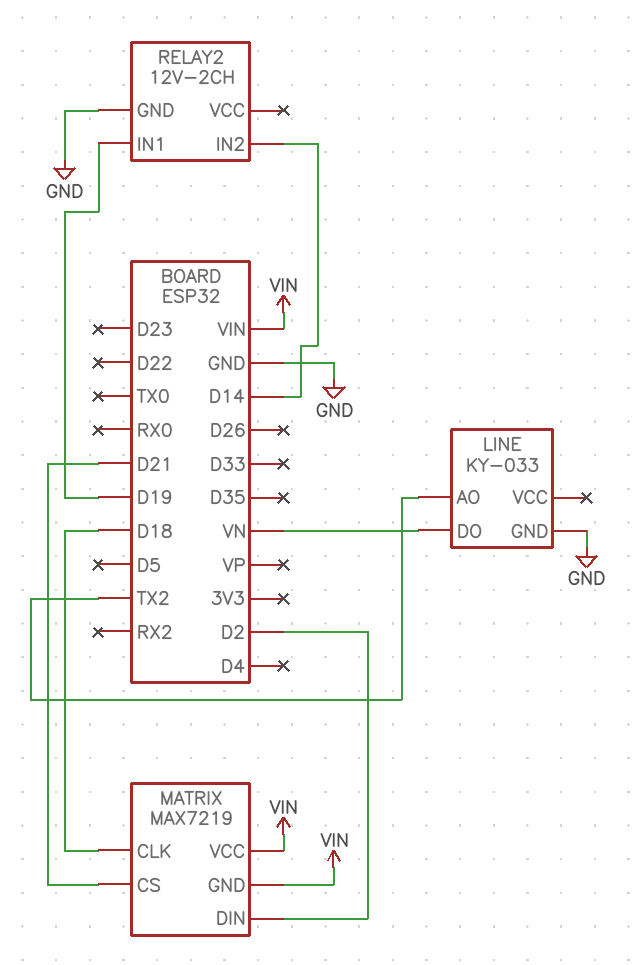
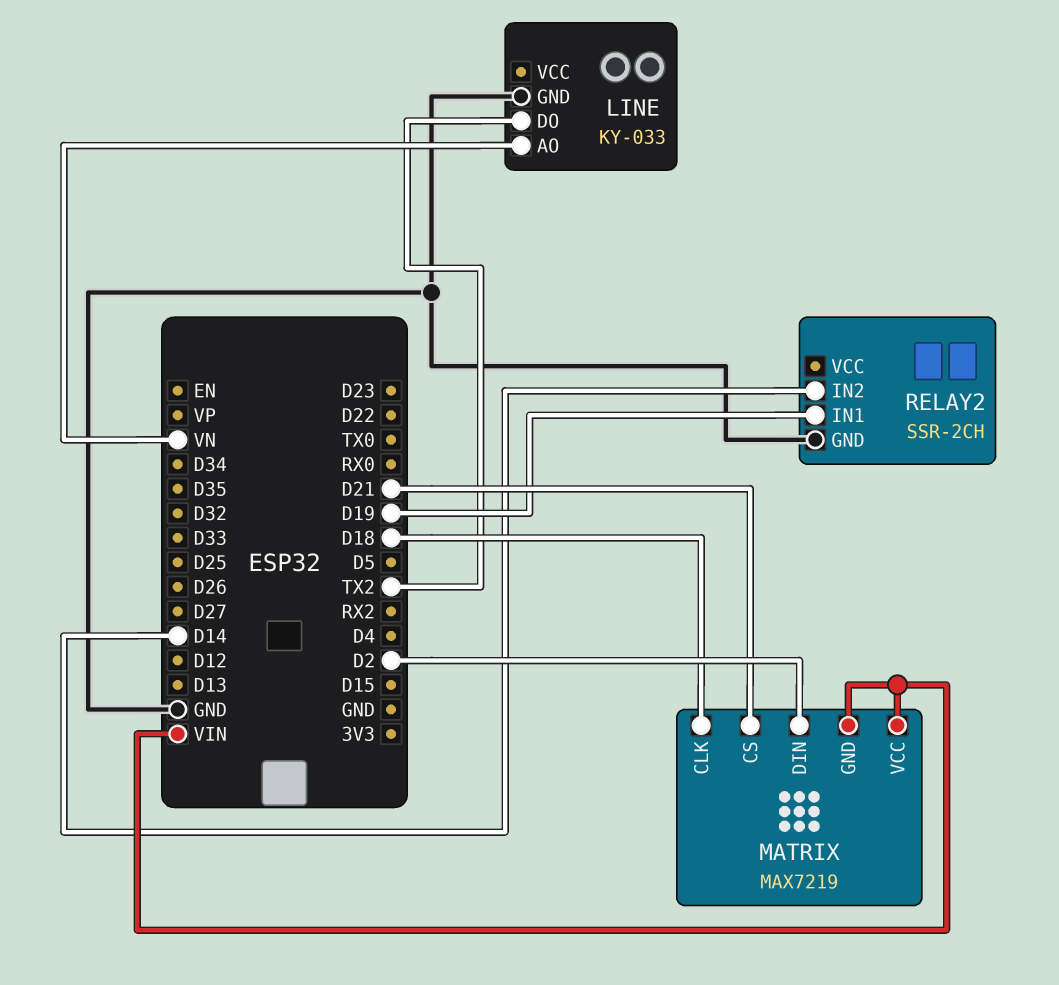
LINE pin AO: TX2 -> VN
LINE pin DO: VN -> TX2
RELAY2: 12V-2CH -> SSR-2CH

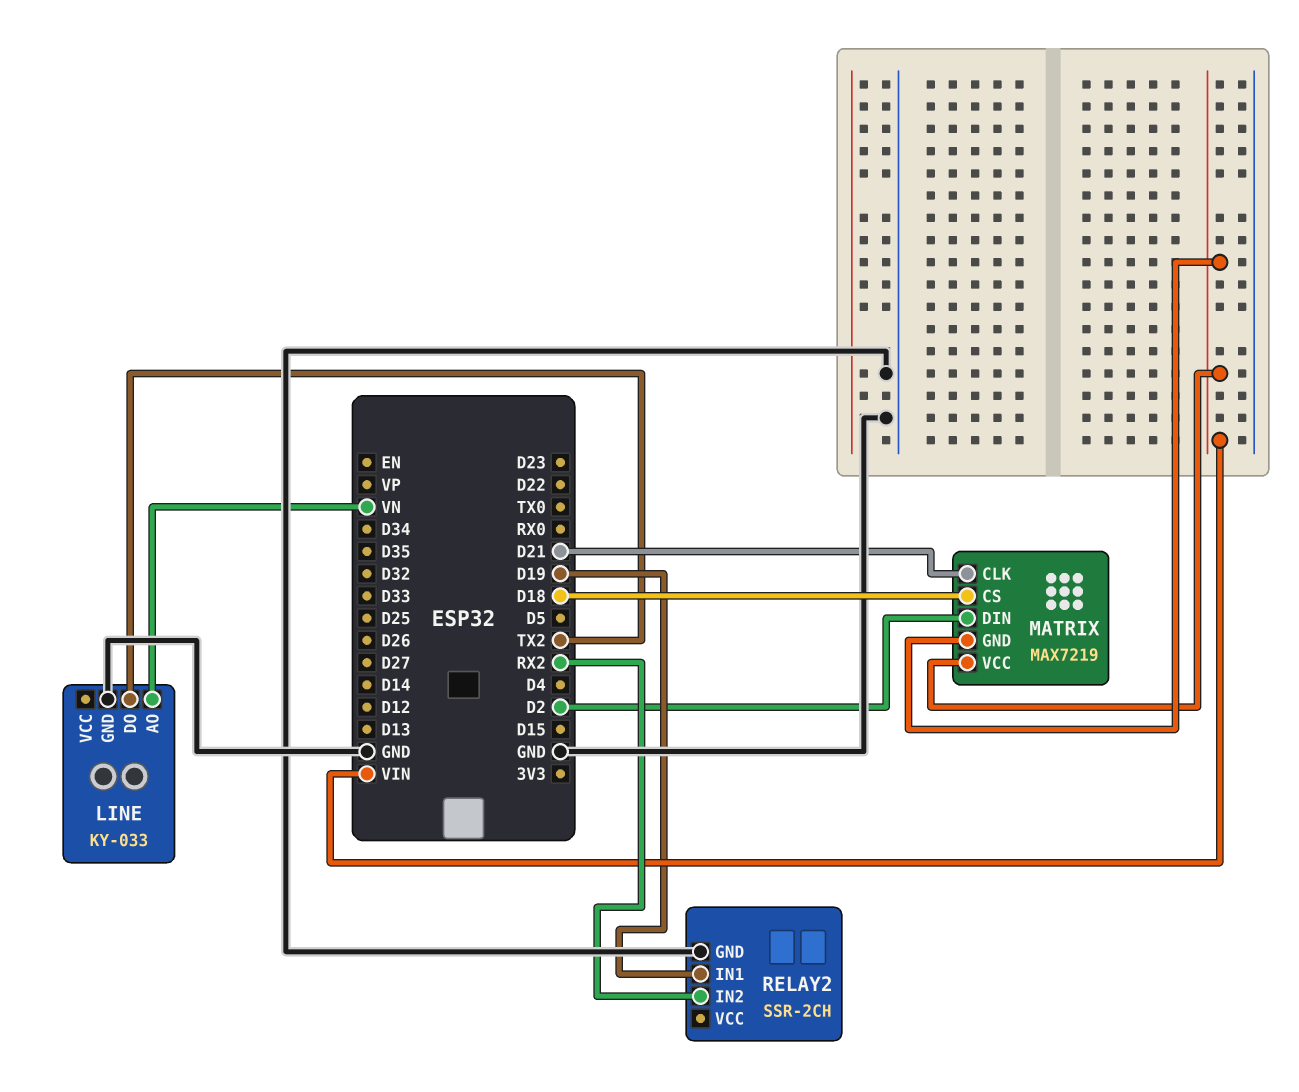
MATRIX pin CLK: D18 -> D21
MATRIX pin CS: D21 -> D18
RELAY2 pin IN2: D14 -> RX2

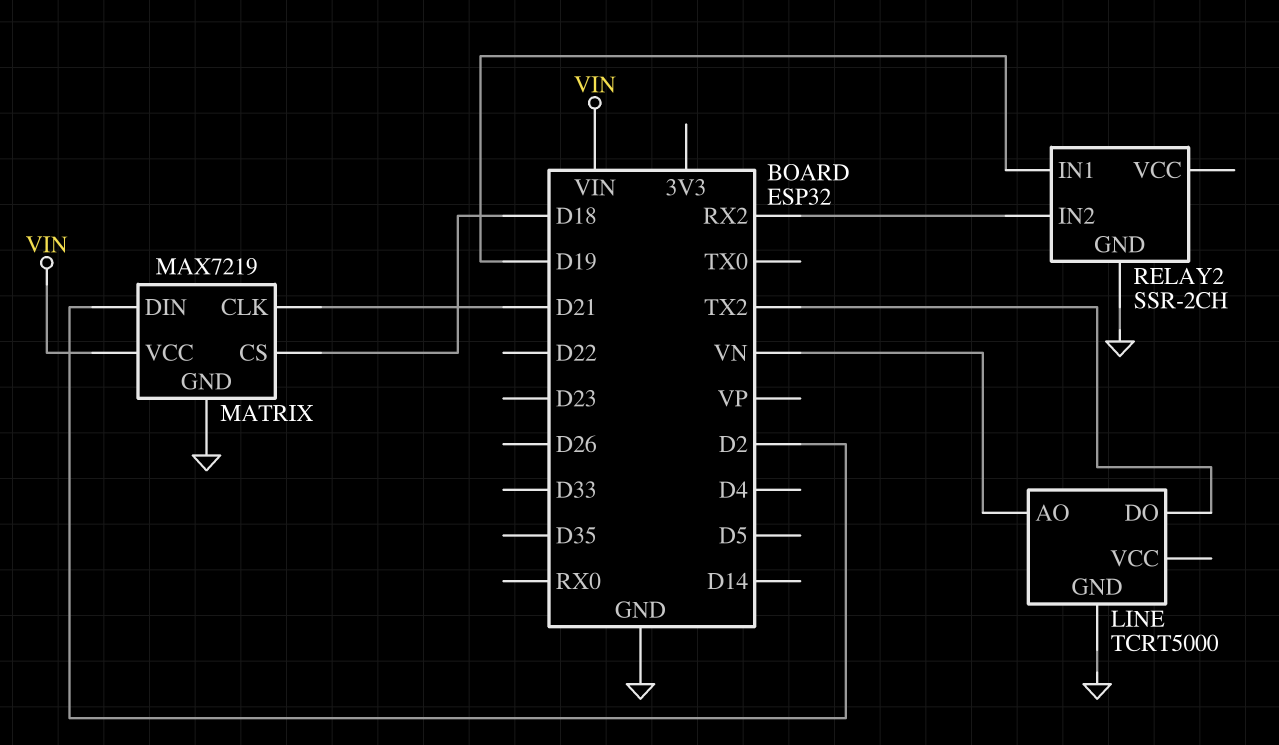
LINE: KY-033 -> TCRT5000
MATRIX pin GND: VIN -> GND

